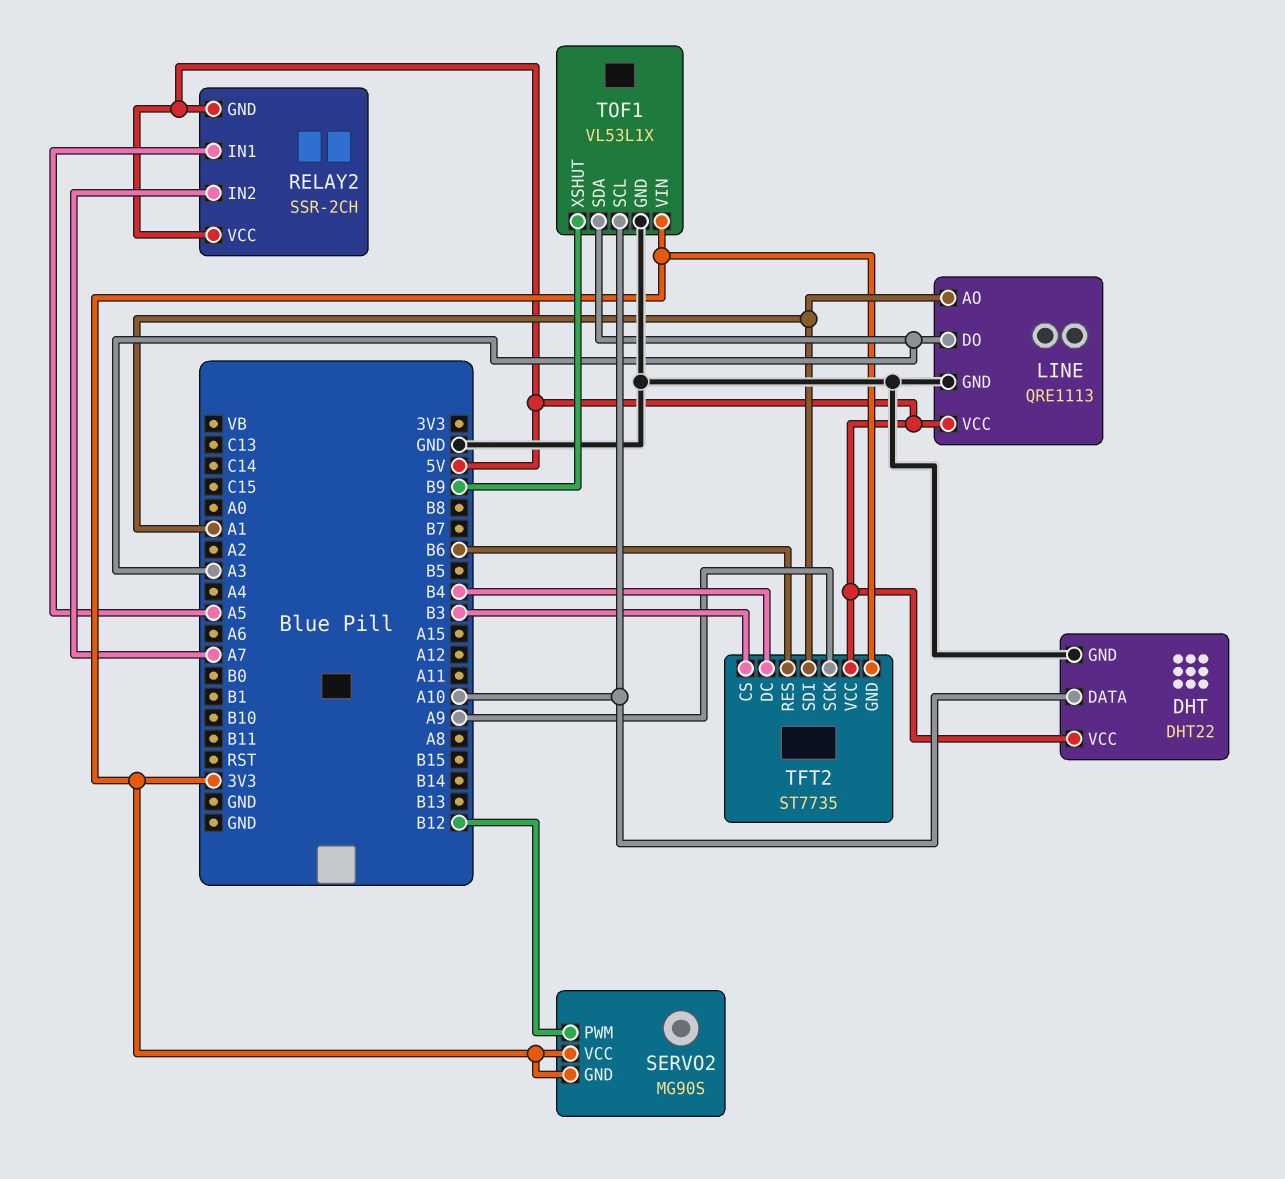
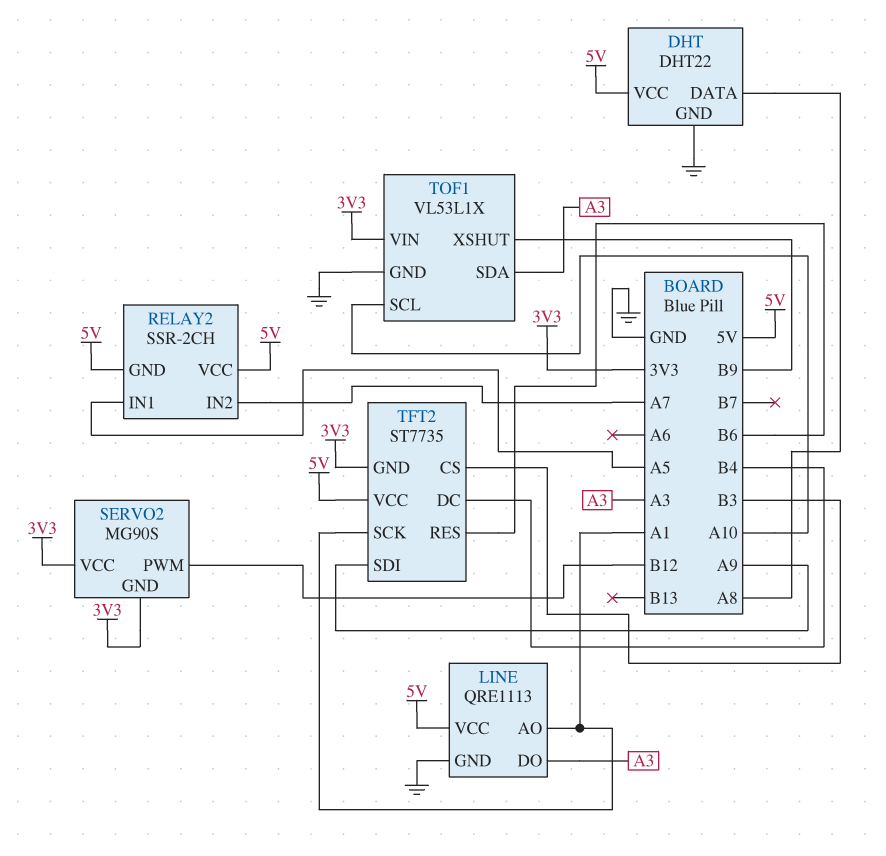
DHT pin DATA: A10 -> A8
TFT2 pin SCK: A9 -> A1
TFT2 pin SDI: A1 -> A9

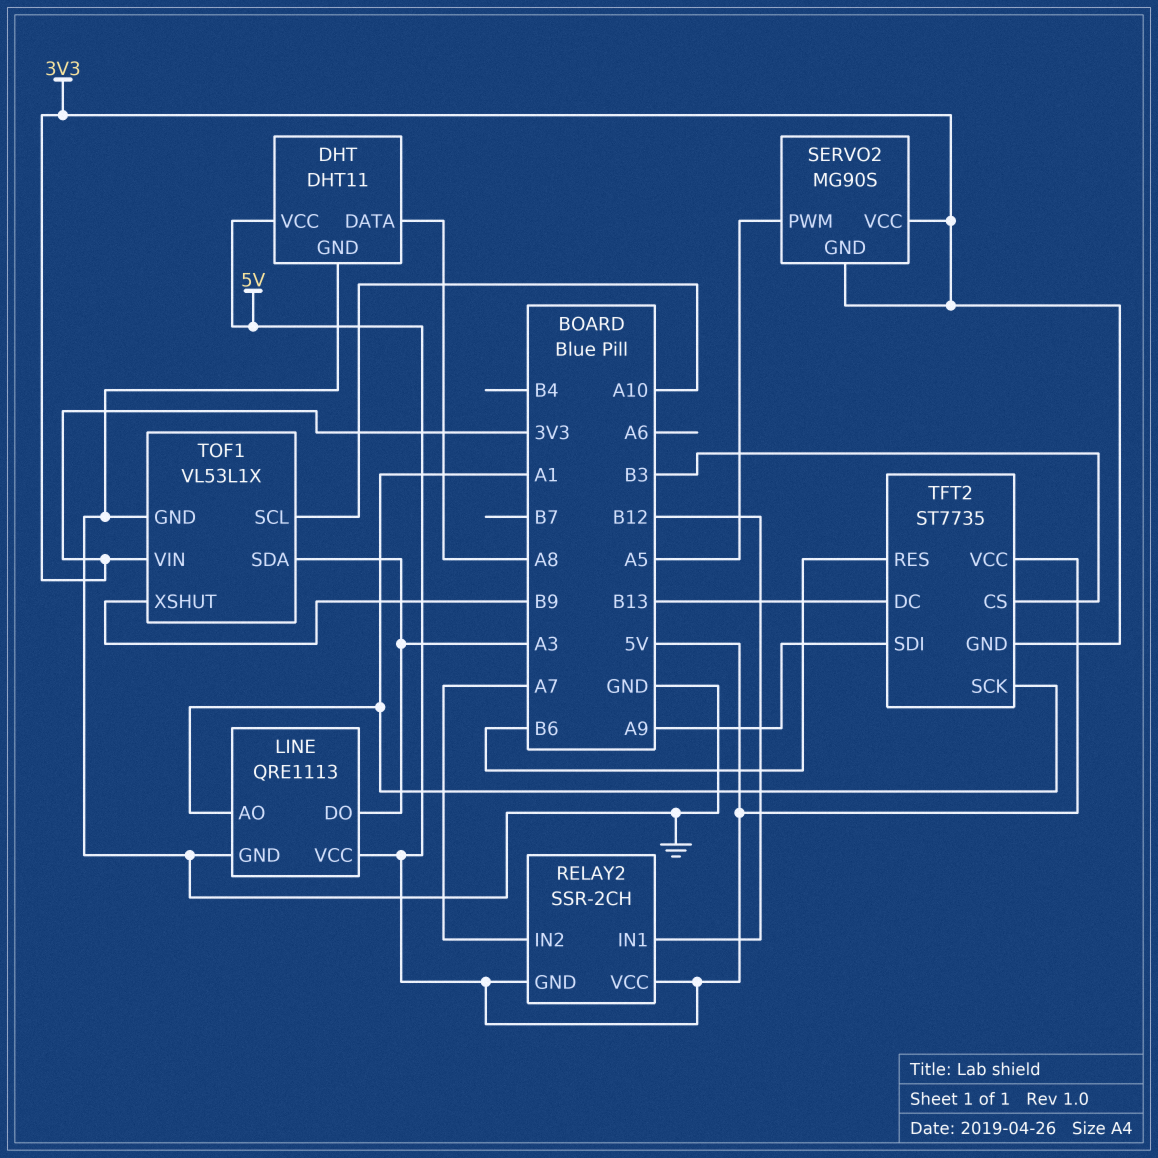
DHT: DHT22 -> DHT11
RELAY2 pin IN1: A5 -> B12
SERVO2 pin PWM: B12 -> A5
TFT2 pin DC: B4 -> B13

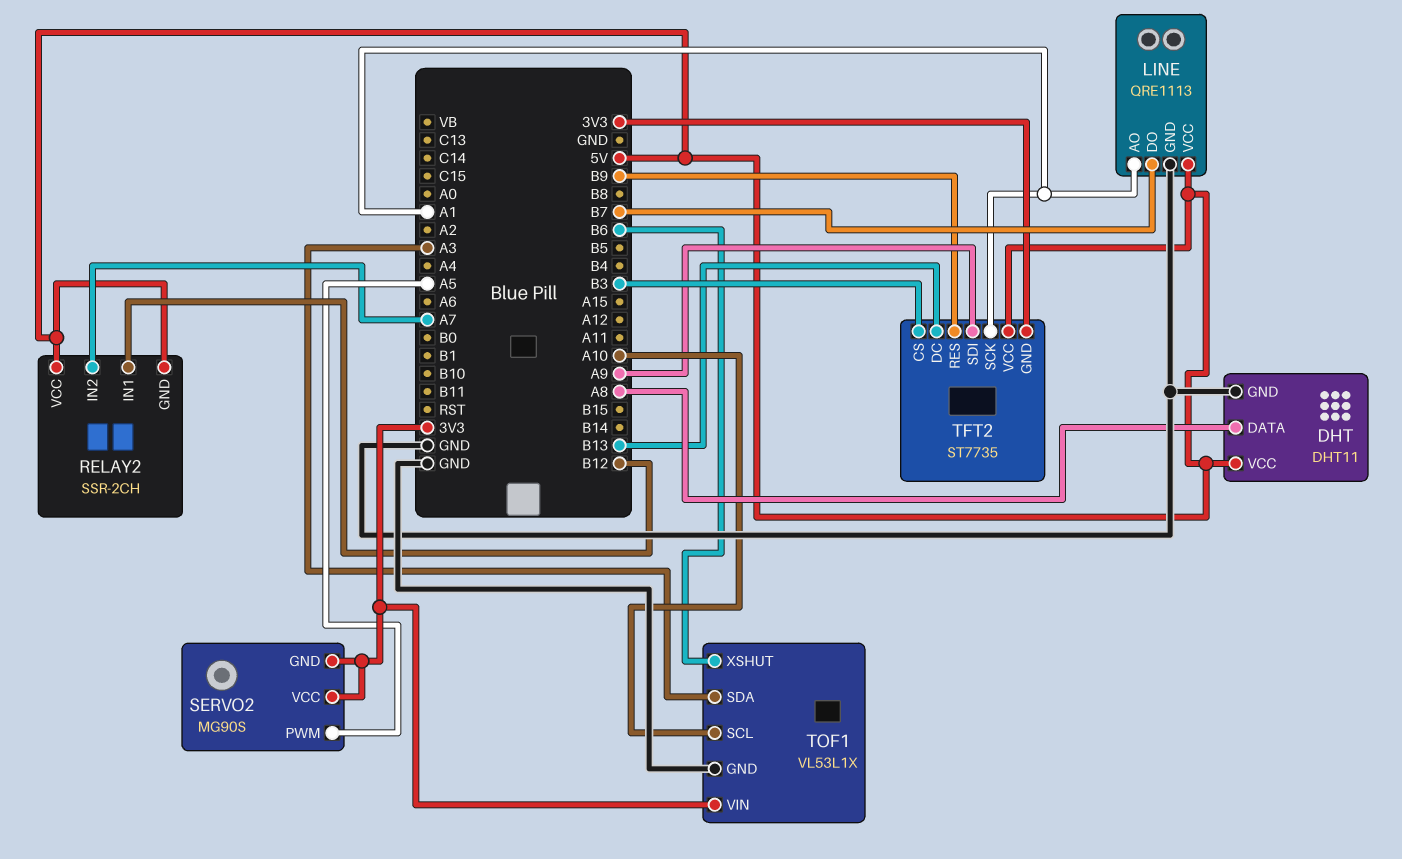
LINE pin DO: A3 -> B7
TFT2 pin RES: B6 -> B9
TOF1 pin XSHUT: B9 -> B6

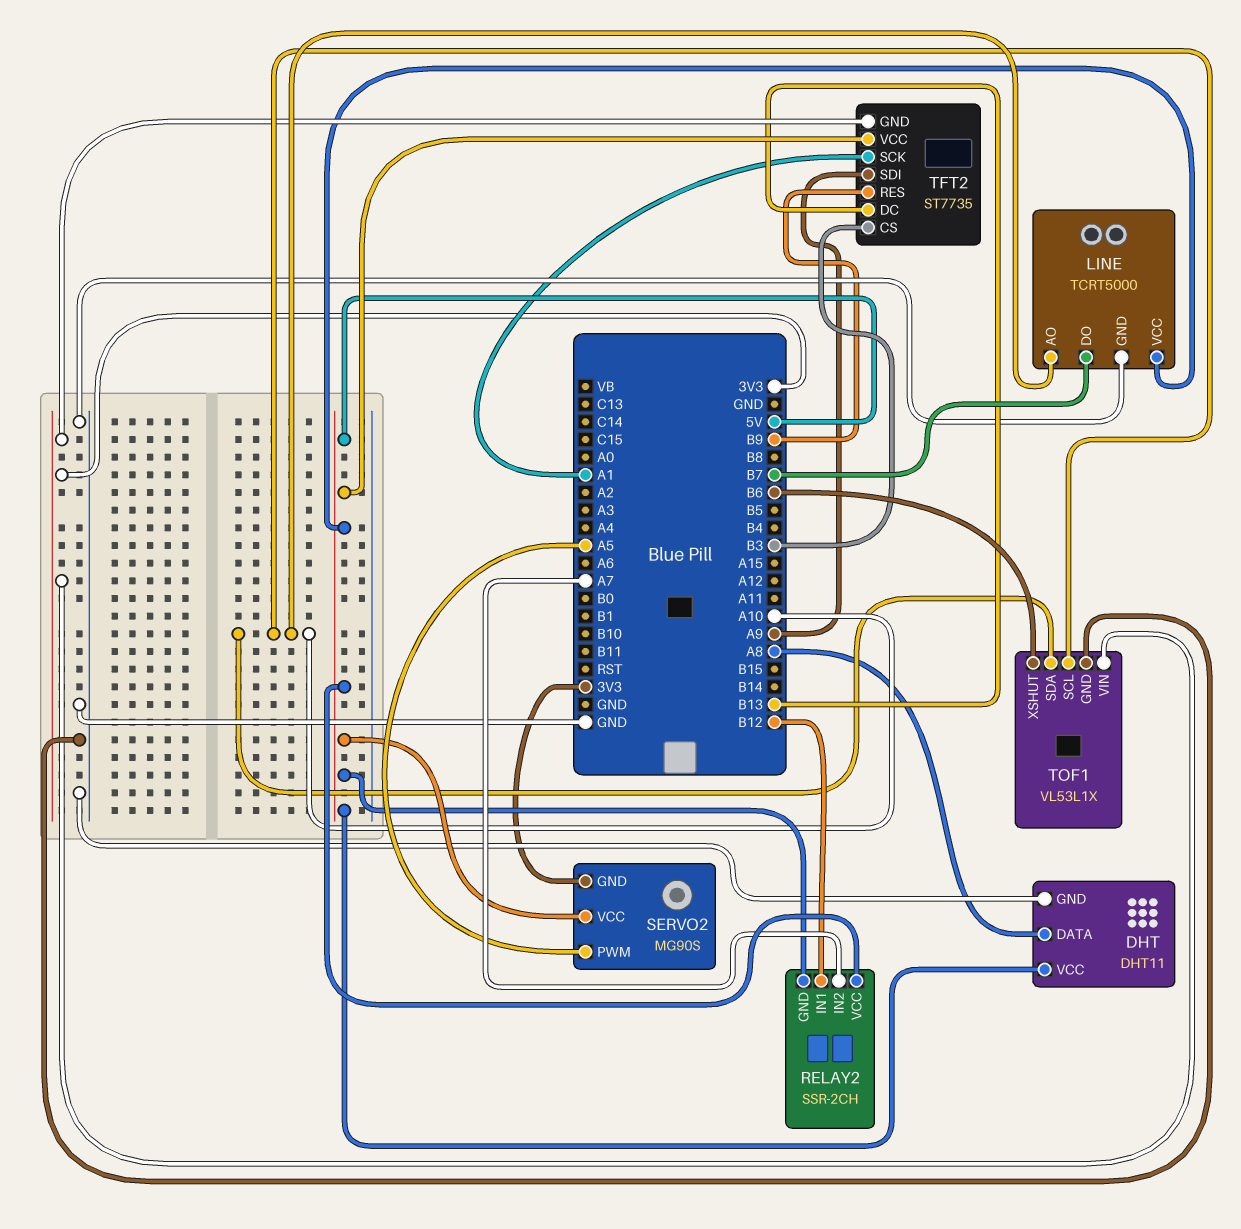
LINE: QRE1113 -> TCRT5000
LINE pin AO: A1 -> A10
SERVO2 pin VCC: 3V3 -> 5V
TOF1 pin SDA: A3 -> A10

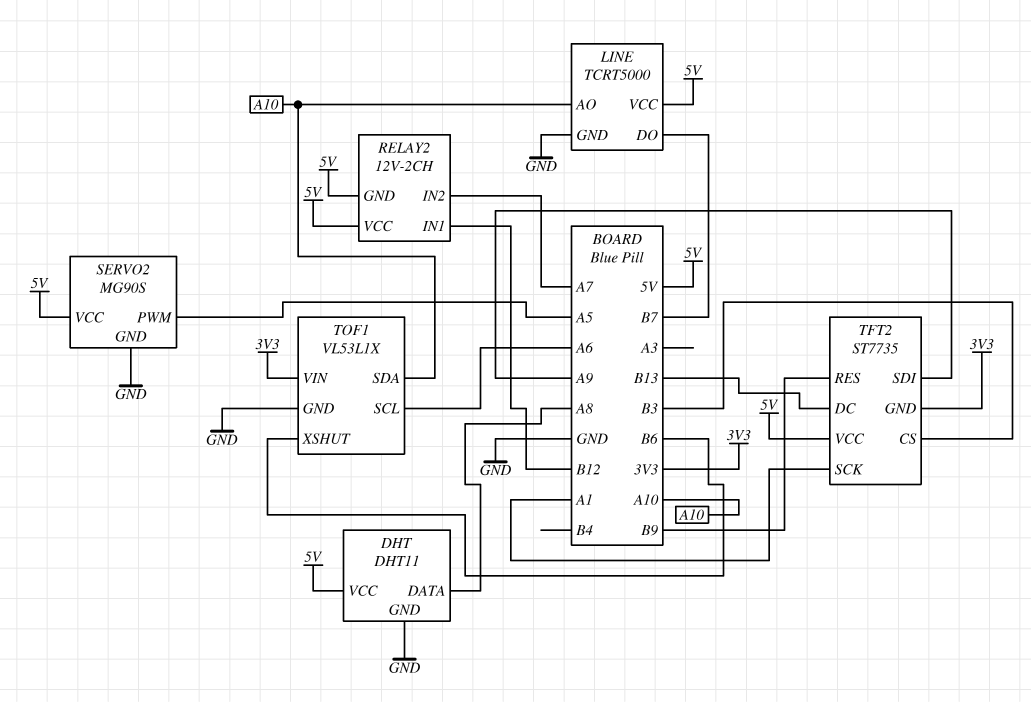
RELAY2: SSR-2CH -> 12V-2CH
SERVO2 pin GND: 3V3 -> GND
TOF1 pin SCL: A10 -> A6

